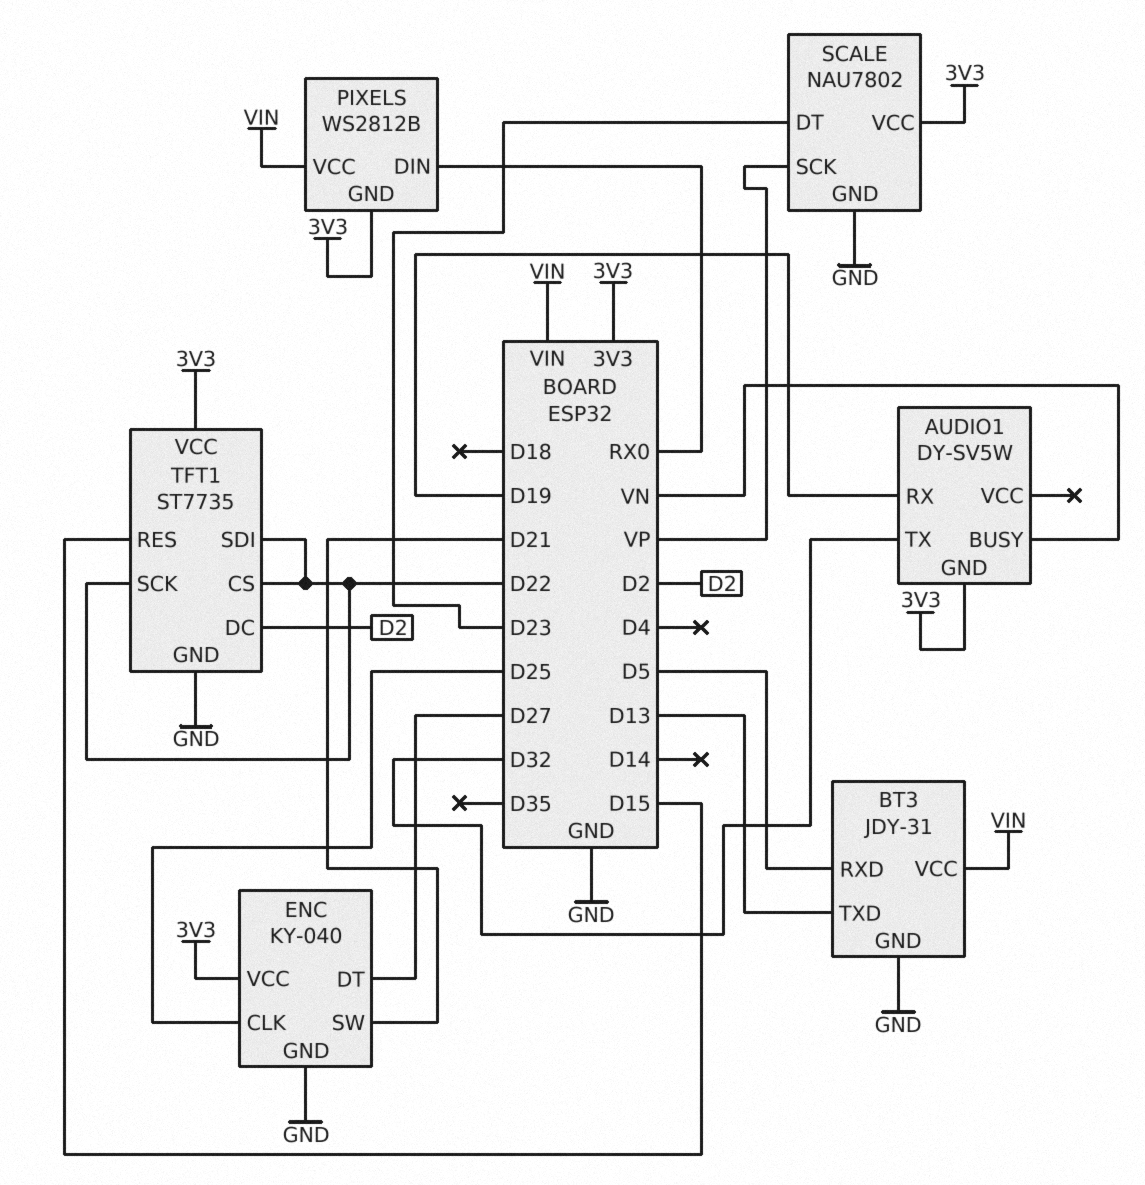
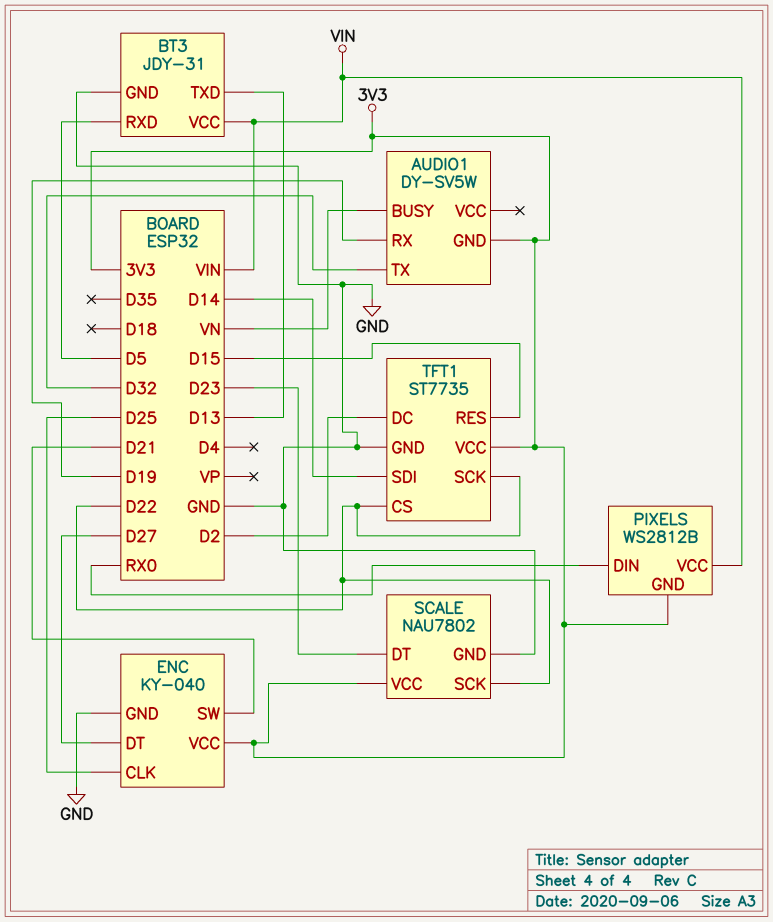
SCALE pin SCK: VP -> D22
TFT1 pin SDI: D22 -> D14

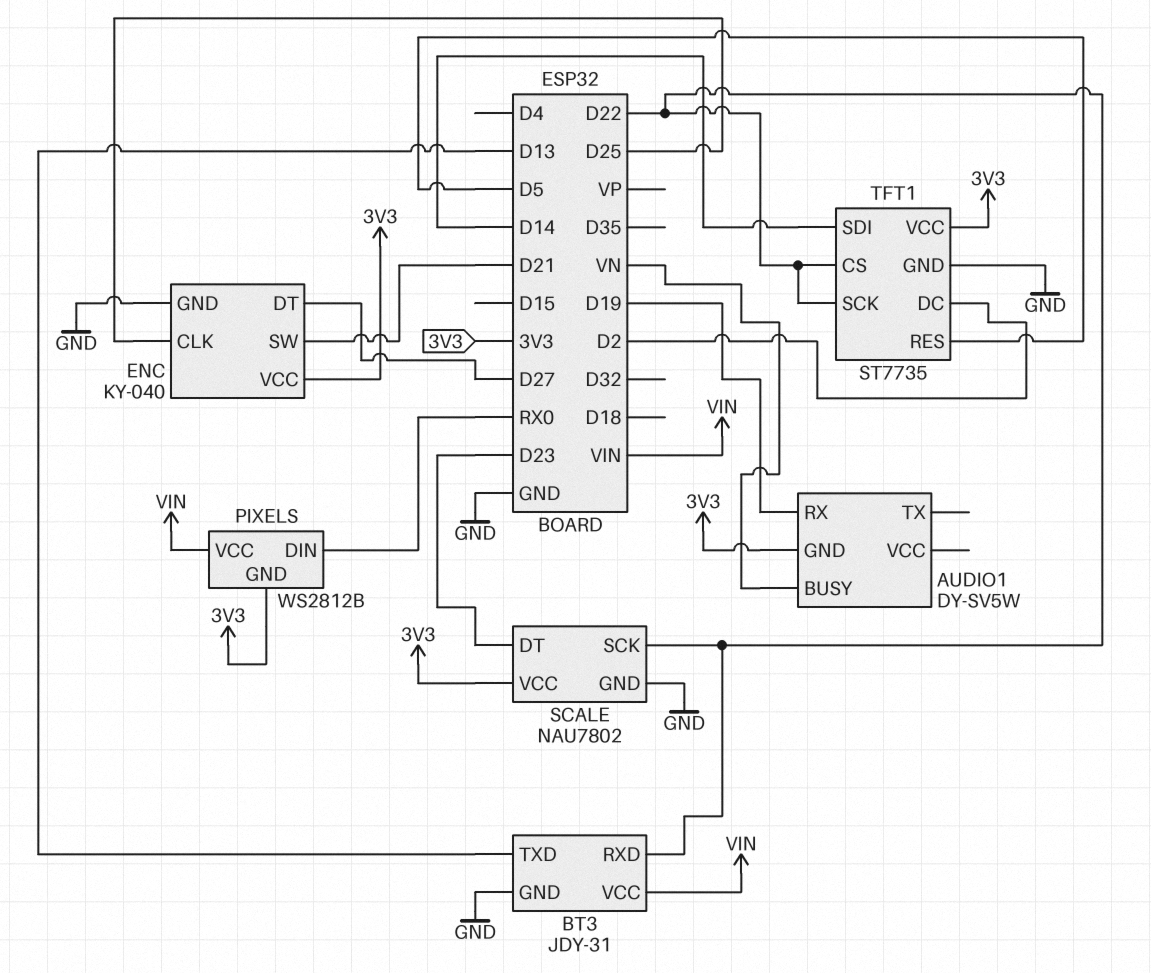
AUDIO1 pin TX: D32 -> none
BT3 pin RXD: D5 -> D22
TFT1 pin RES: D15 -> D5

